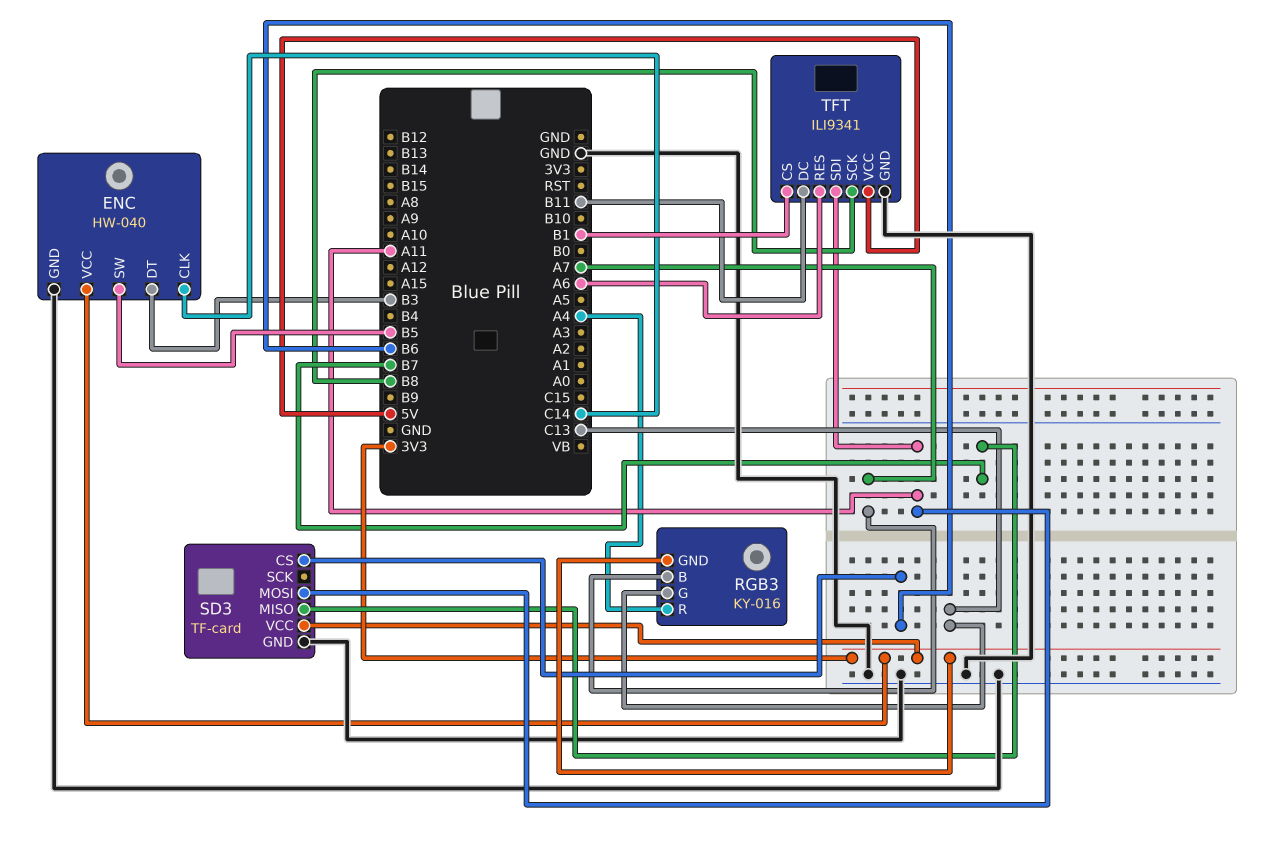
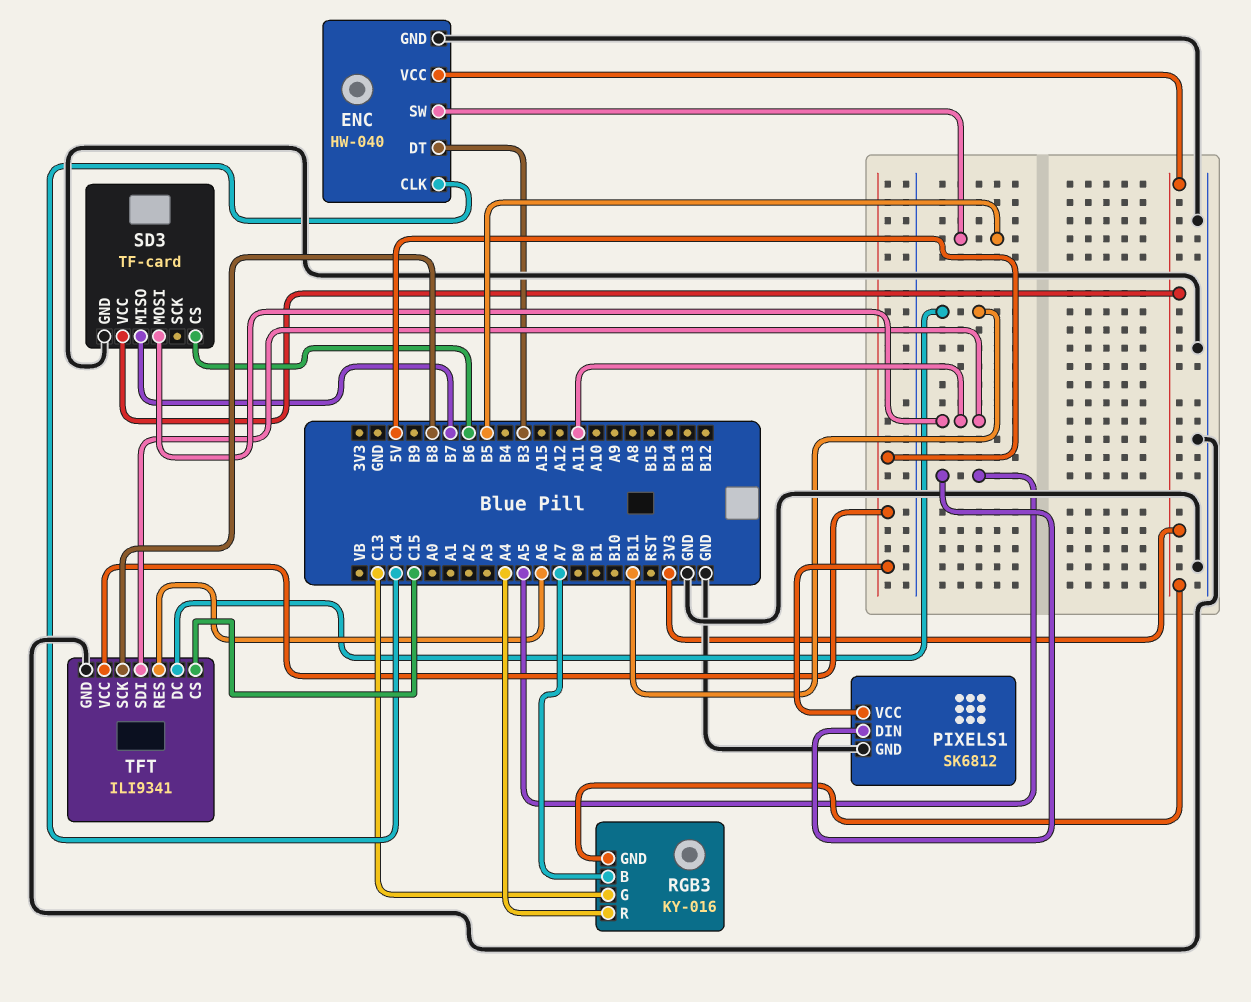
PIXELS1: none -> SK6812
PIXELS1 pin DIN: none -> A5
PIXELS1 pin GND: none -> GND
PIXELS1 pin VCC: none -> 5V
TFT pin CS: B1 -> C15

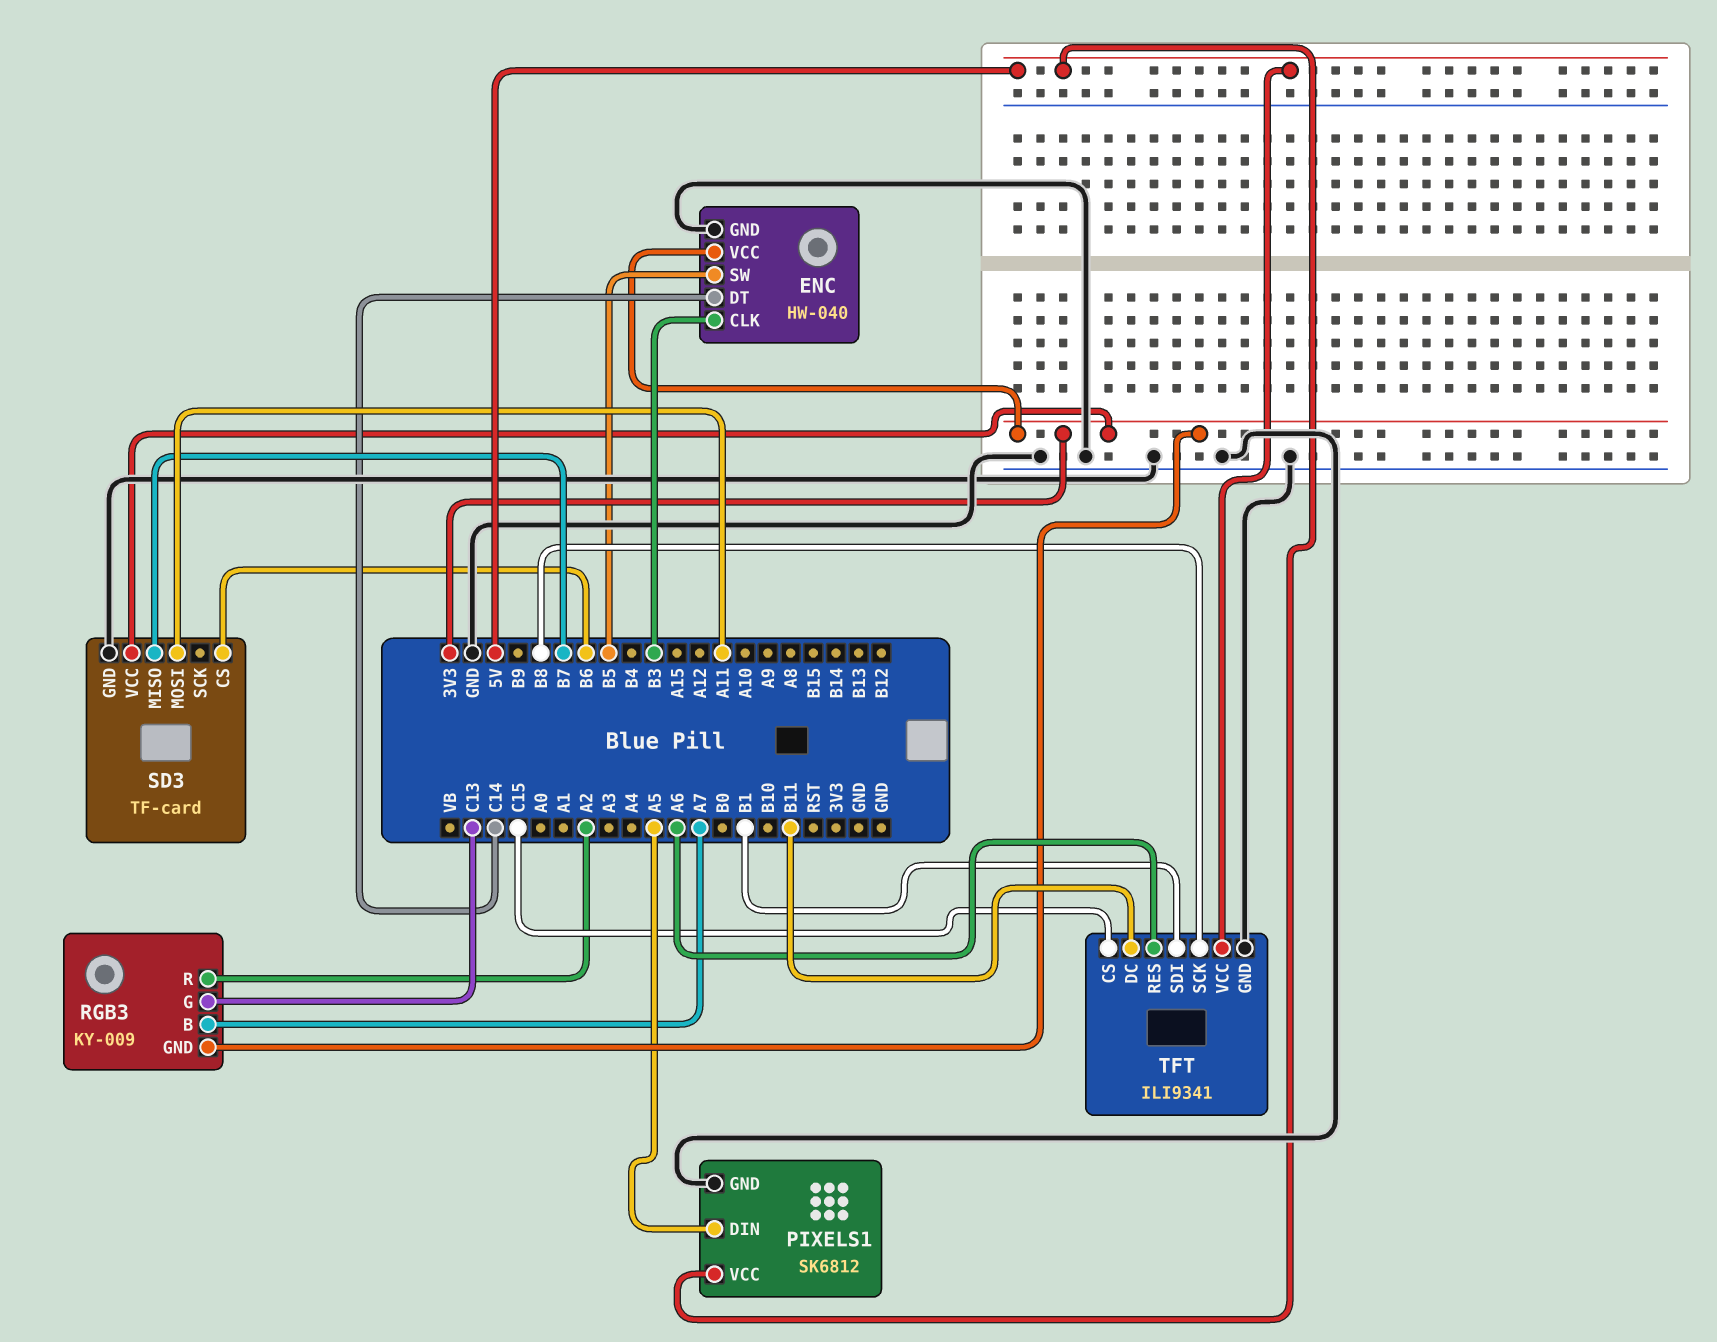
ENC pin CLK: C14 -> B3
ENC pin DT: B3 -> C14
RGB3: KY-016 -> KY-009
RGB3 pin R: A4 -> A2
TFT pin SDI: A11 -> B1

